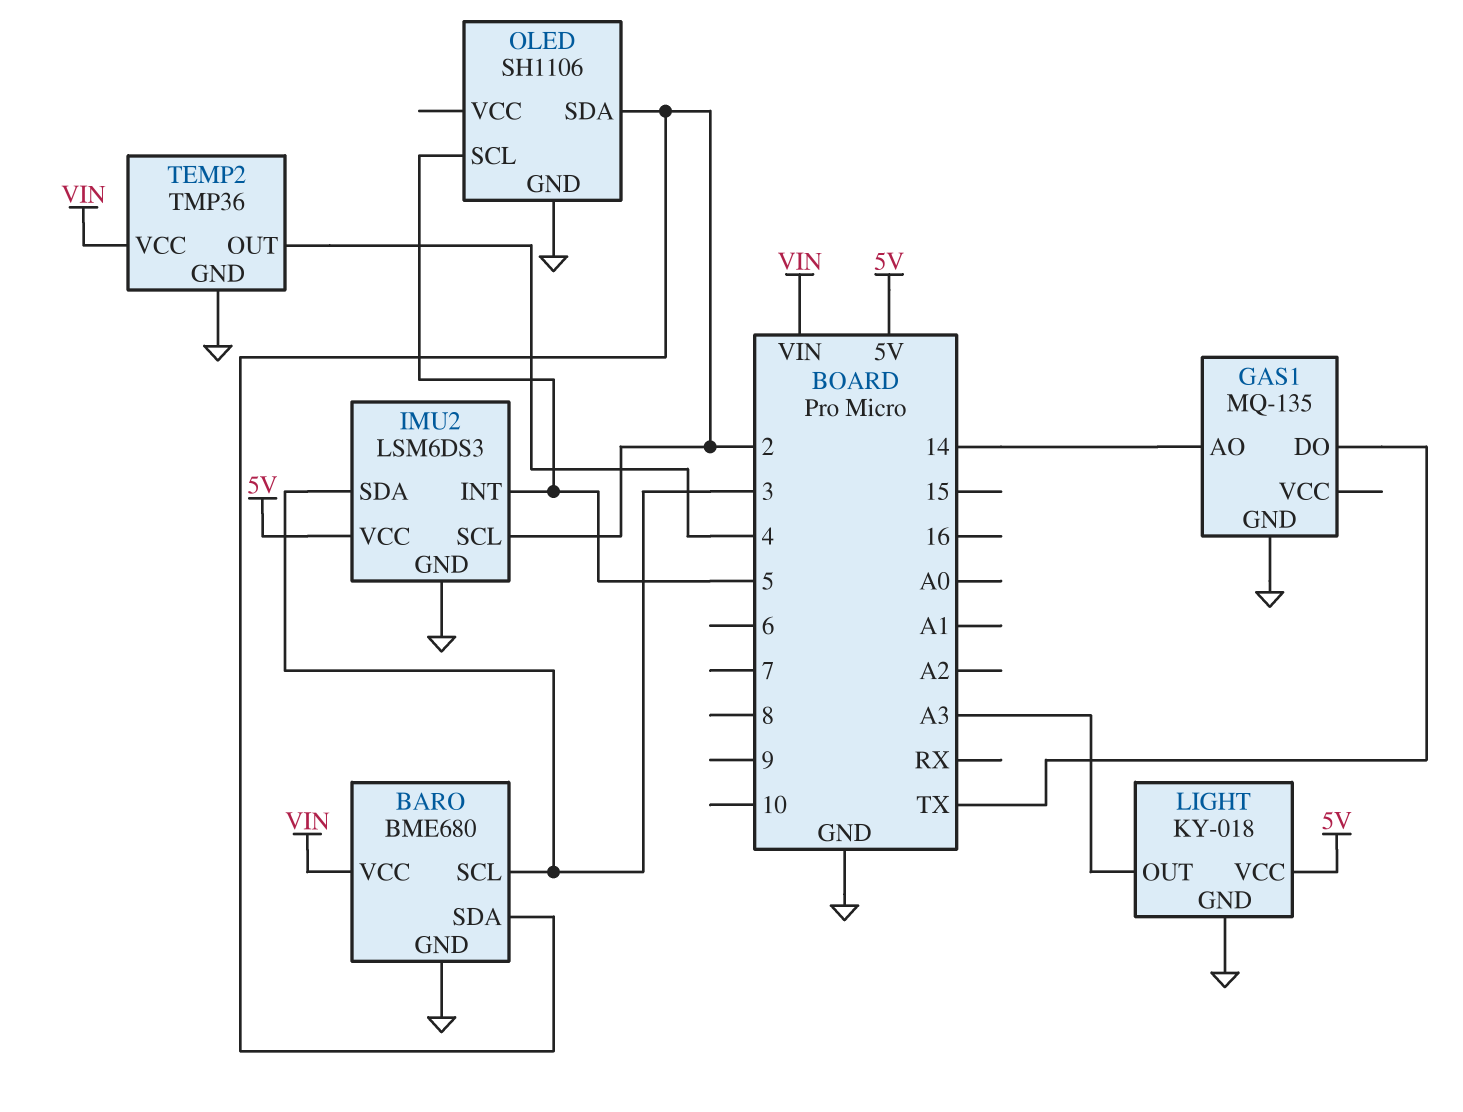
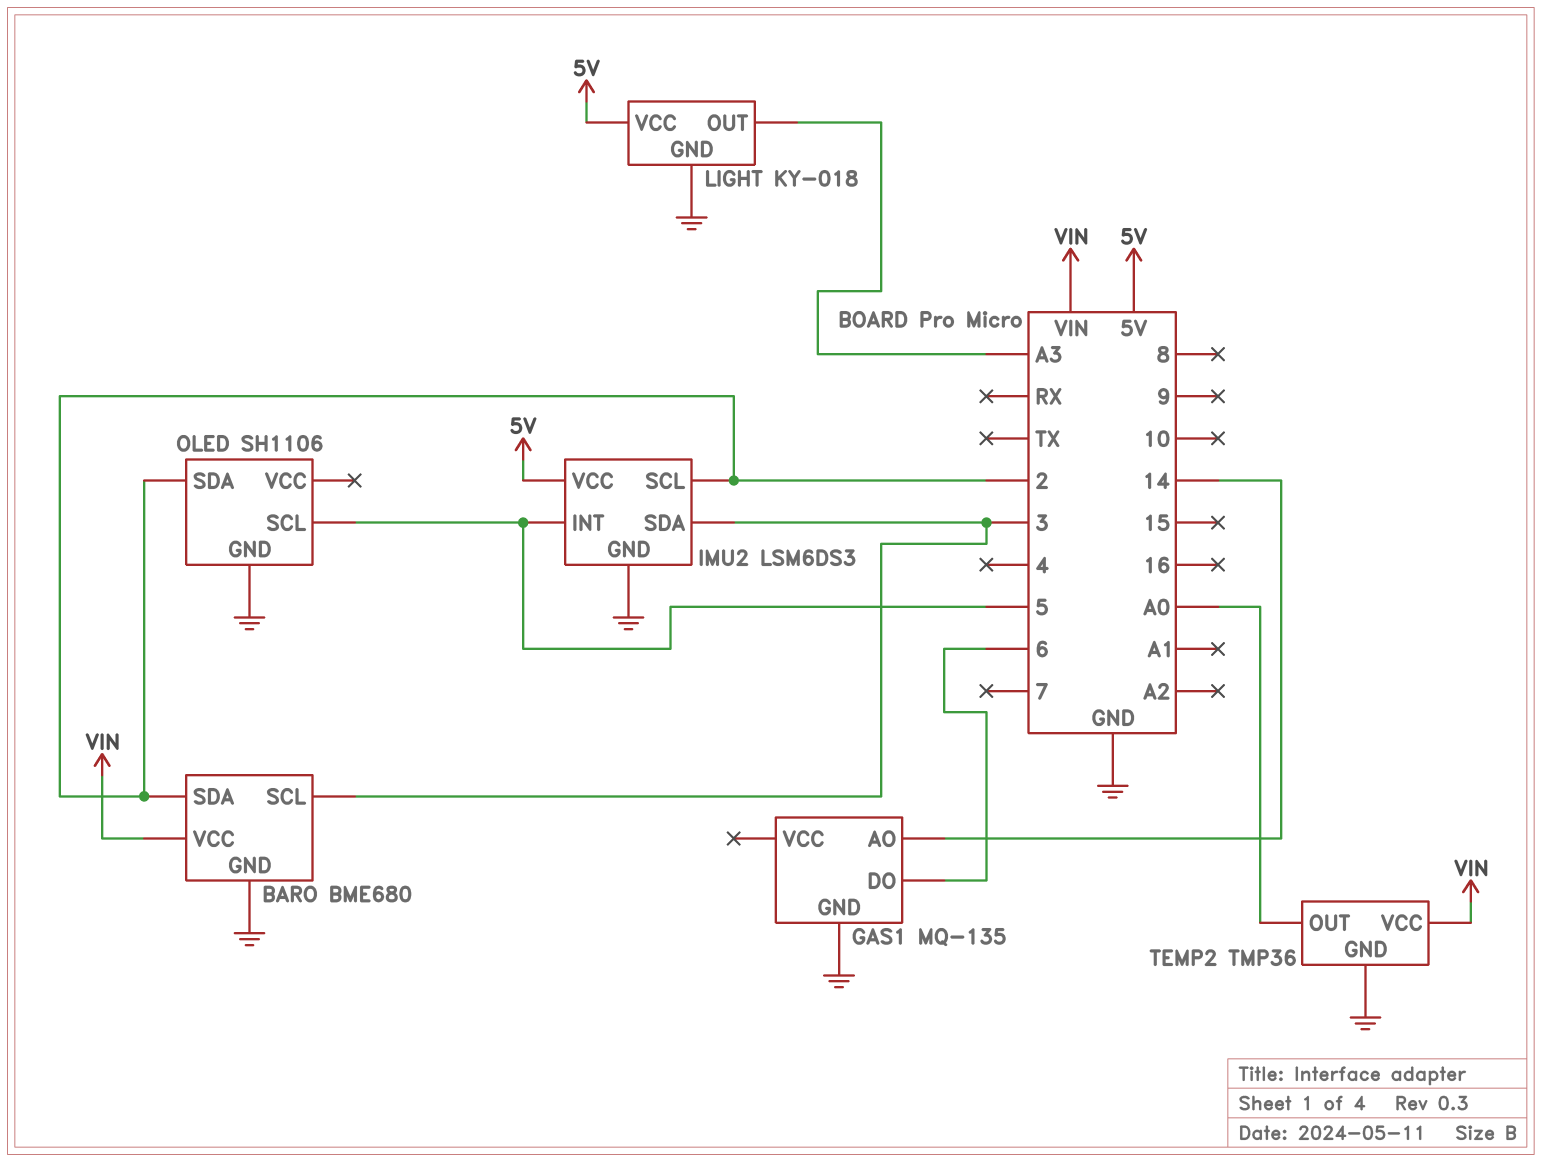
GAS1 pin DO: TX -> 6
TEMP2 pin OUT: 4 -> A0

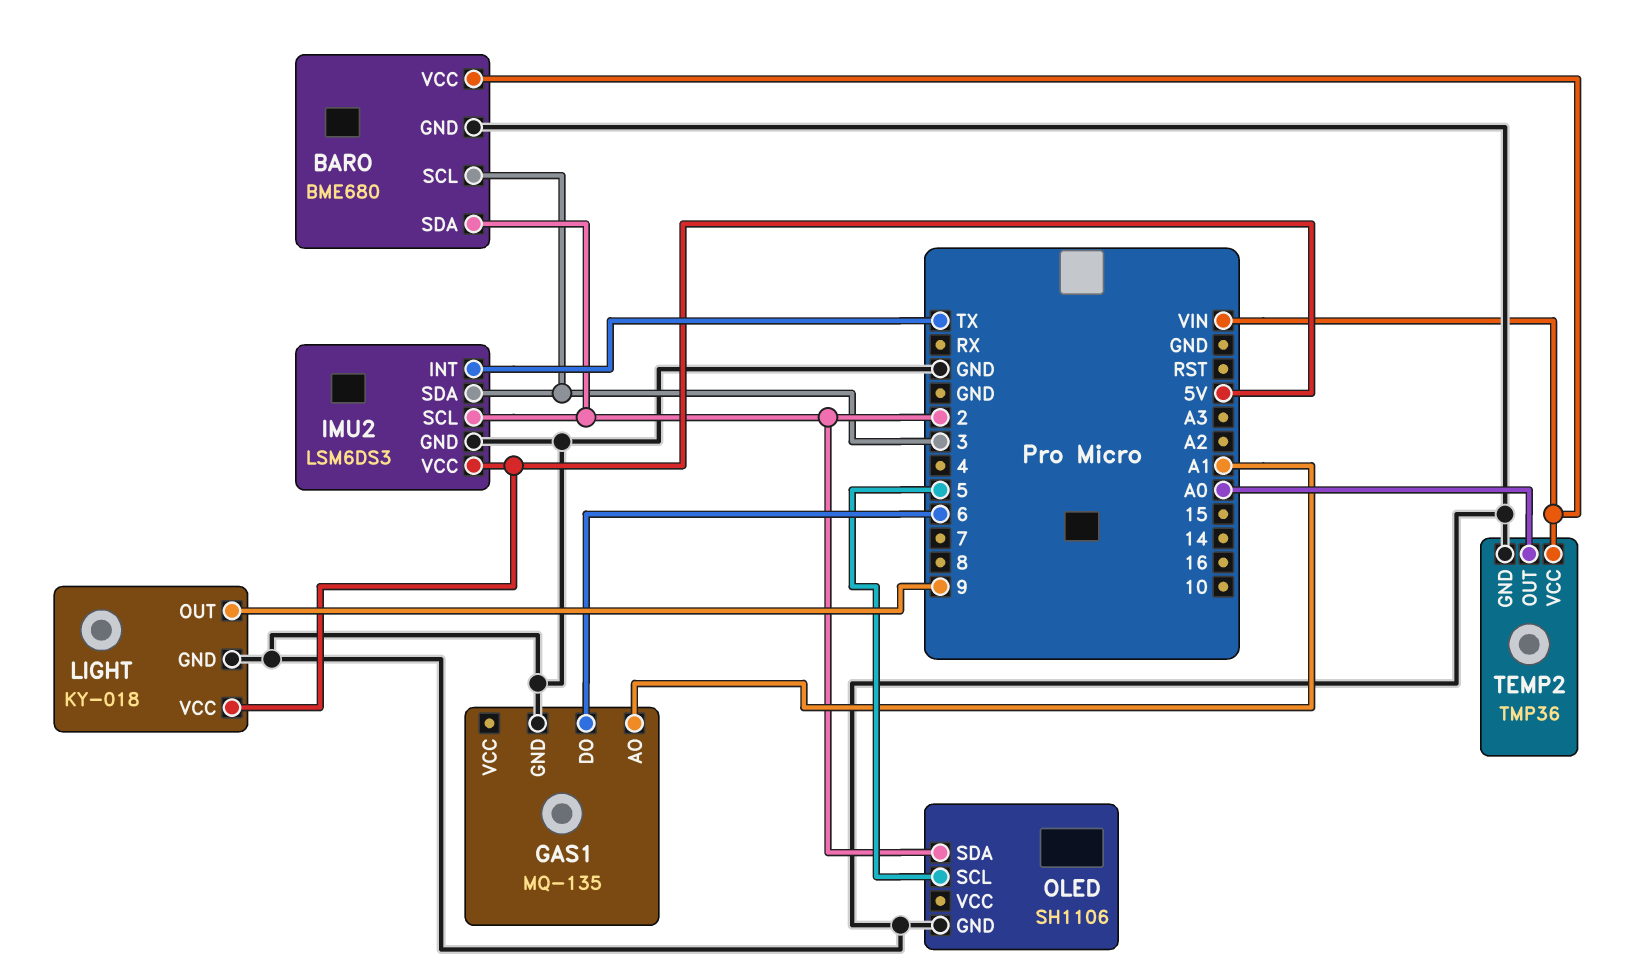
GAS1 pin AO: 14 -> A1
IMU2 pin INT: 5 -> TX
LIGHT pin OUT: A3 -> 9

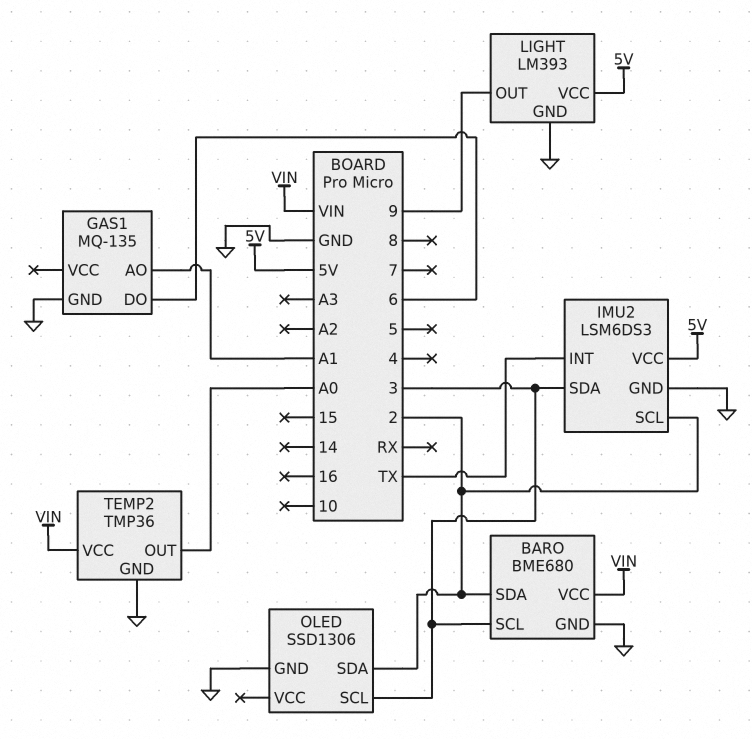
LIGHT: KY-018 -> LM393
OLED: SH1106 -> SSD1306
OLED pin SCL: 5 -> 3

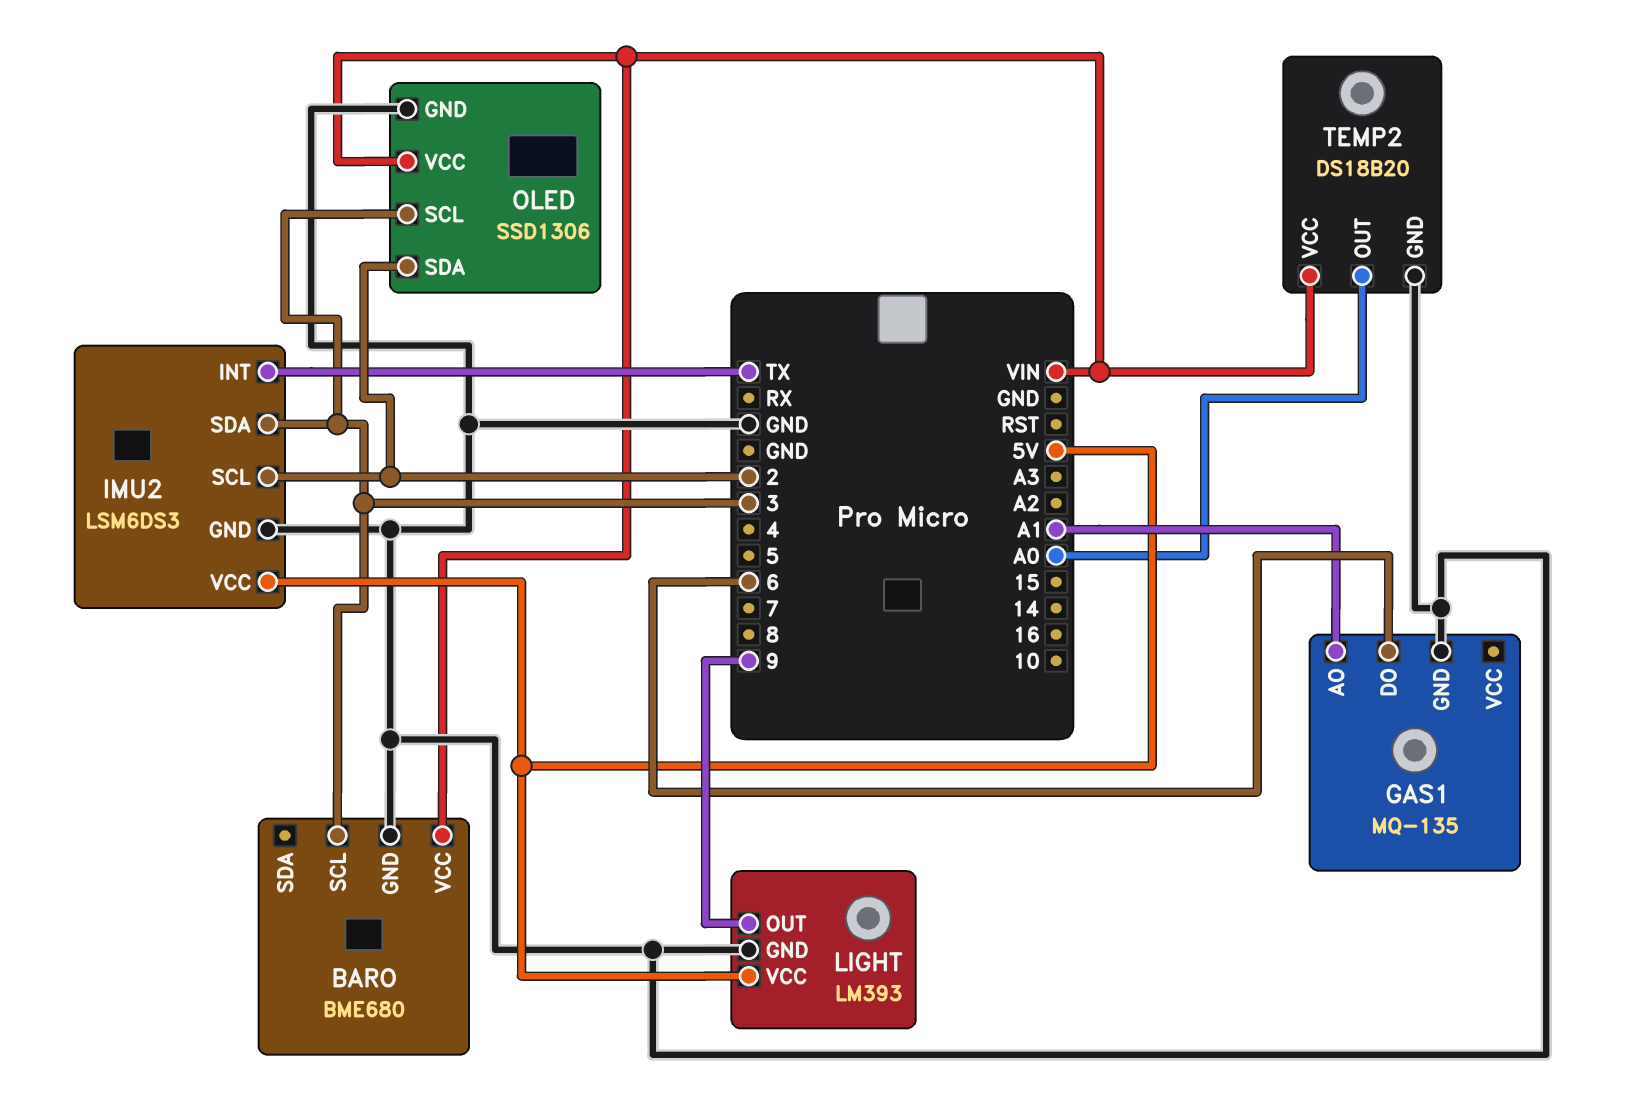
BARO pin SDA: 2 -> none
OLED pin VCC: none -> VIN
TEMP2: TMP36 -> DS18B20

